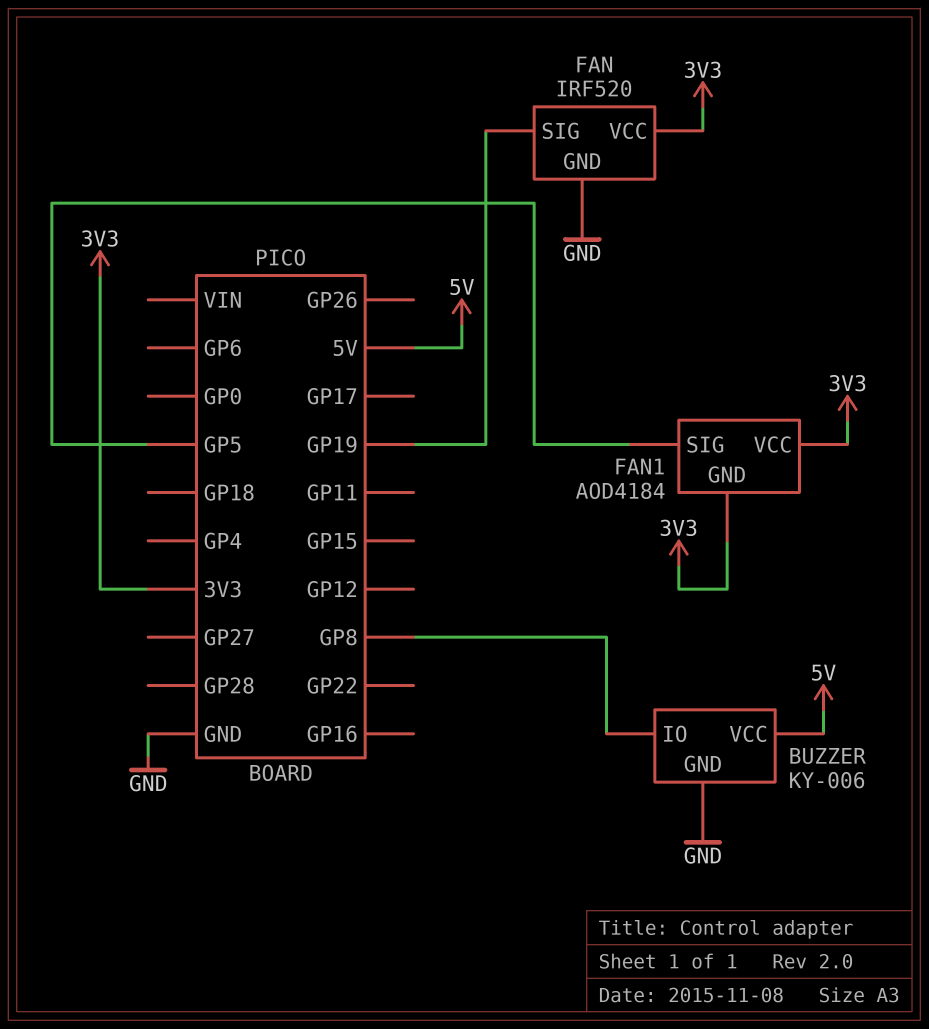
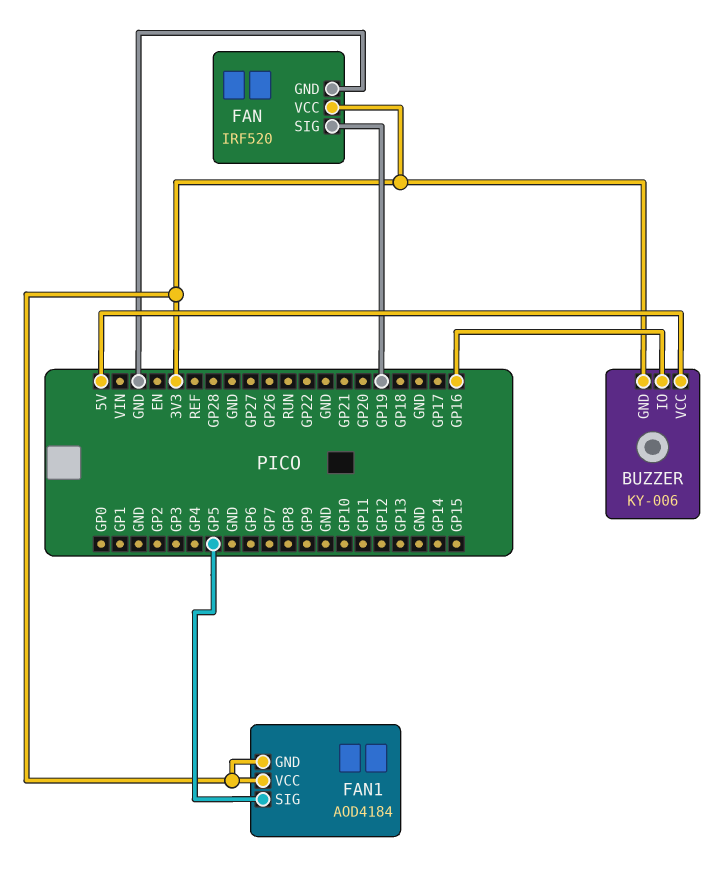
BUZZER pin GND: GND -> 3V3
BUZZER pin IO: GP8 -> GP16

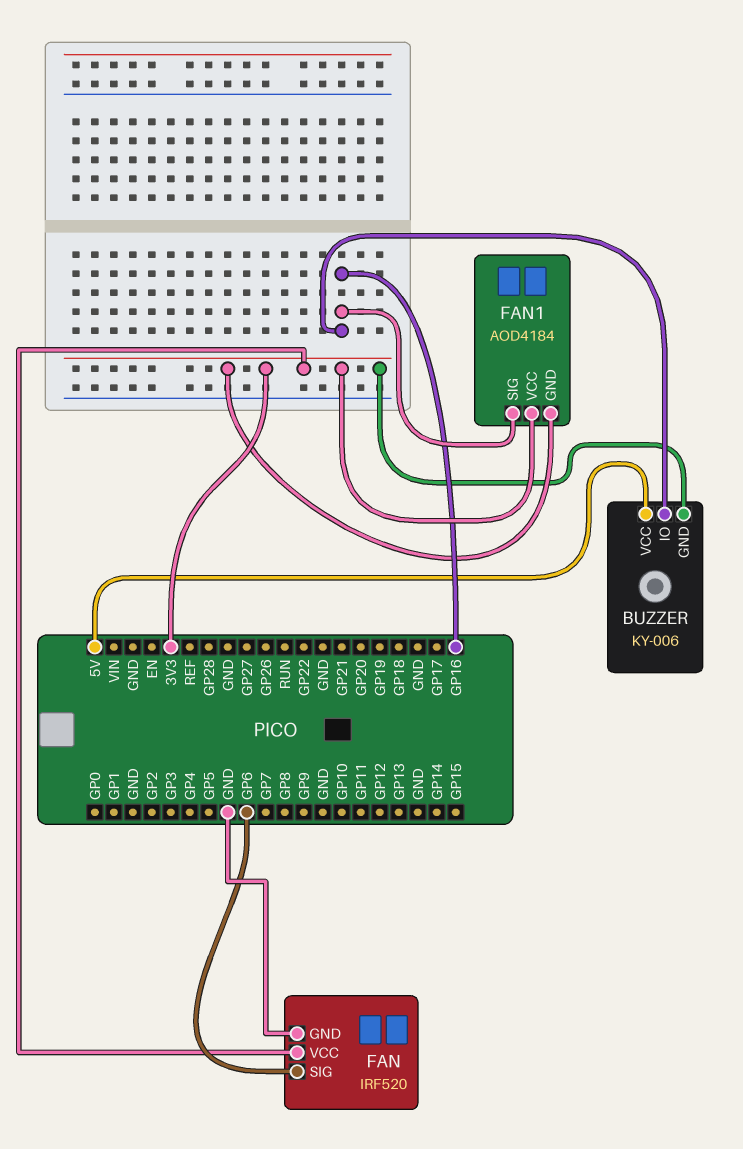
FAN pin SIG: GP19 -> GP6
FAN1 pin SIG: GP5 -> GP16

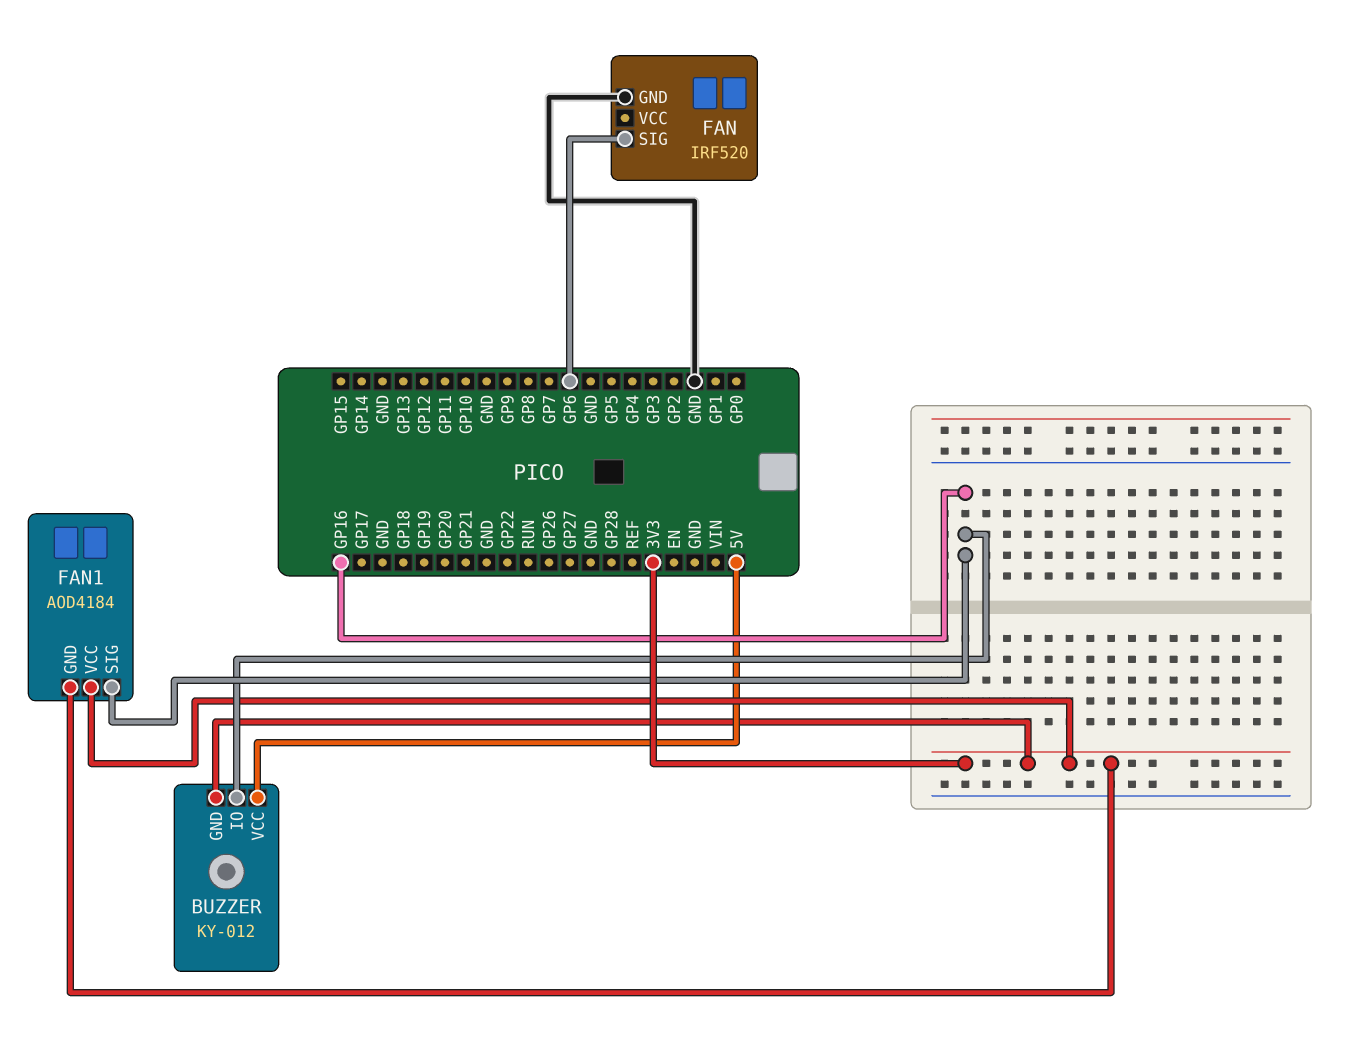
BUZZER: KY-006 -> KY-012
FAN pin VCC: 3V3 -> none

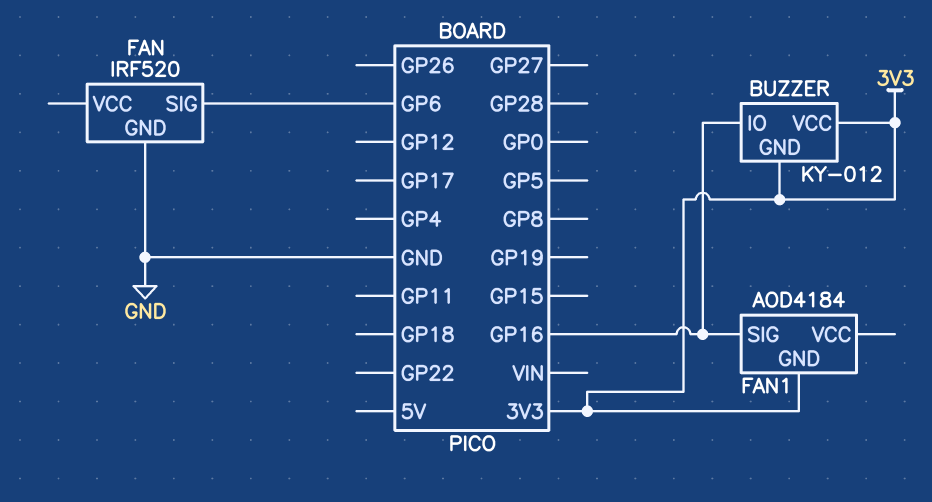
BUZZER pin VCC: 5V -> 3V3
FAN1 pin VCC: 3V3 -> none

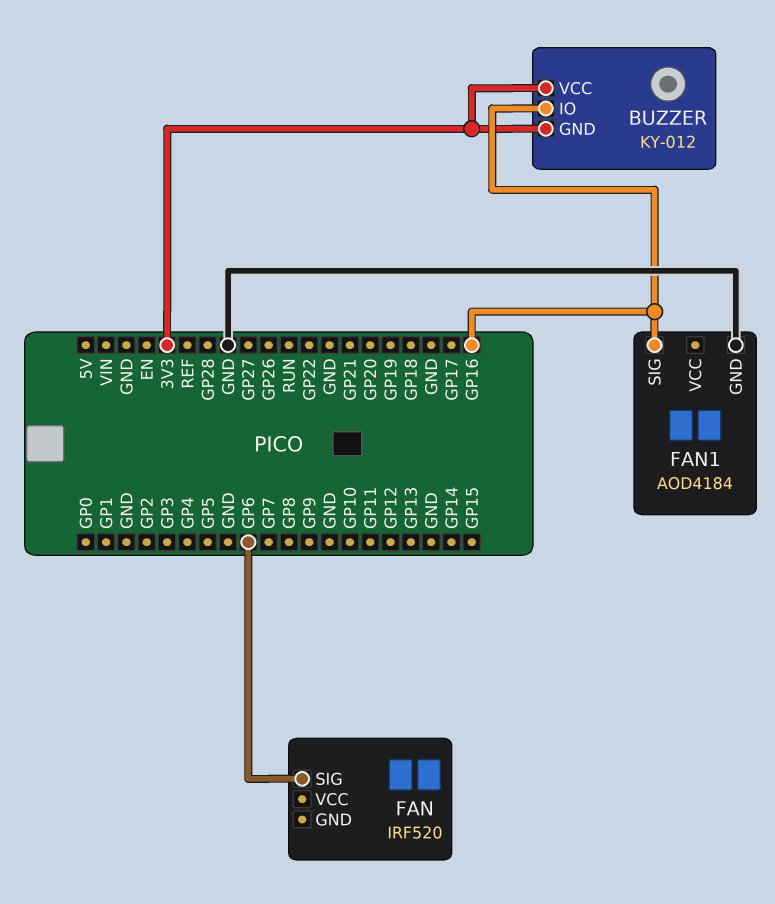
FAN pin GND: GND -> none
FAN1 pin GND: 3V3 -> GND

